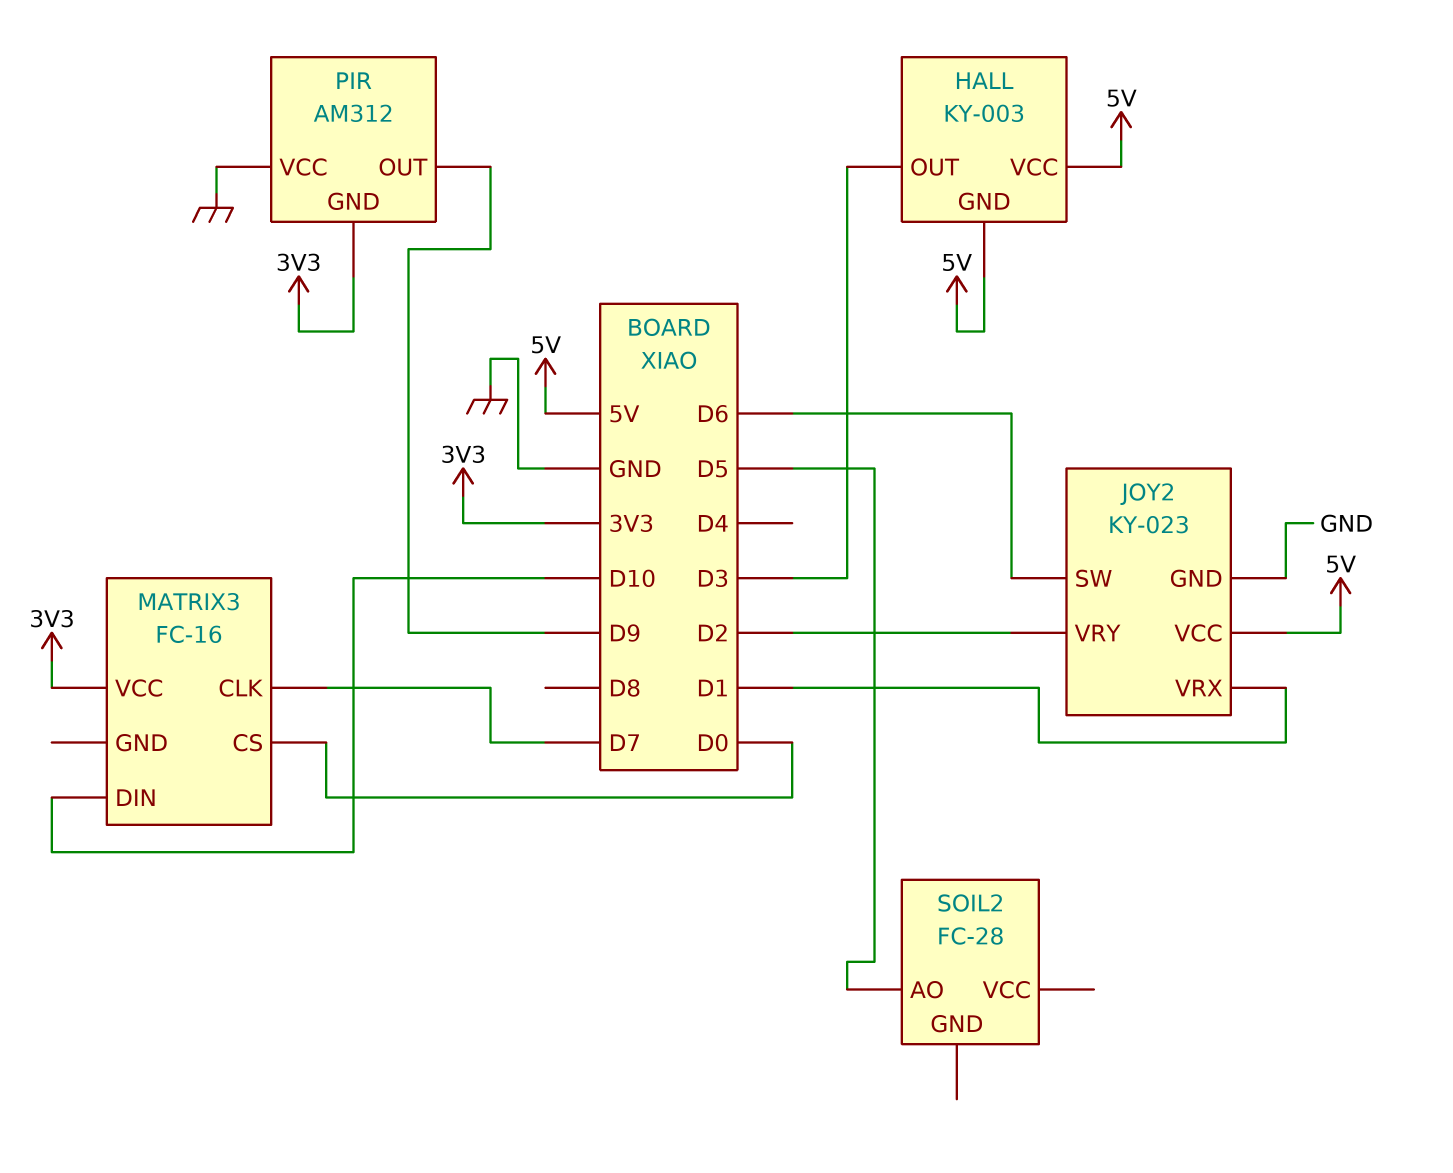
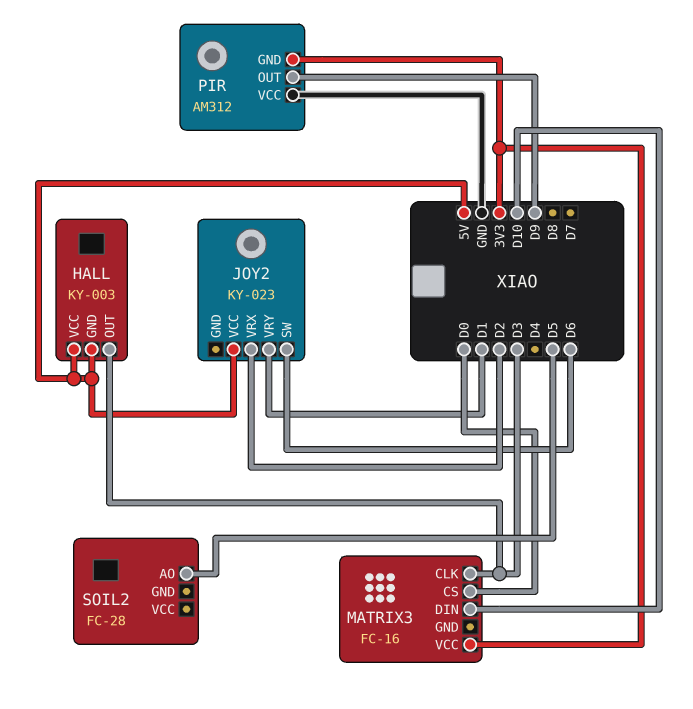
JOY2 pin GND: GND -> none
JOY2 pin VRX: D1 -> D2
JOY2 pin VRY: D2 -> D1
MATRIX3 pin CLK: D7 -> D3

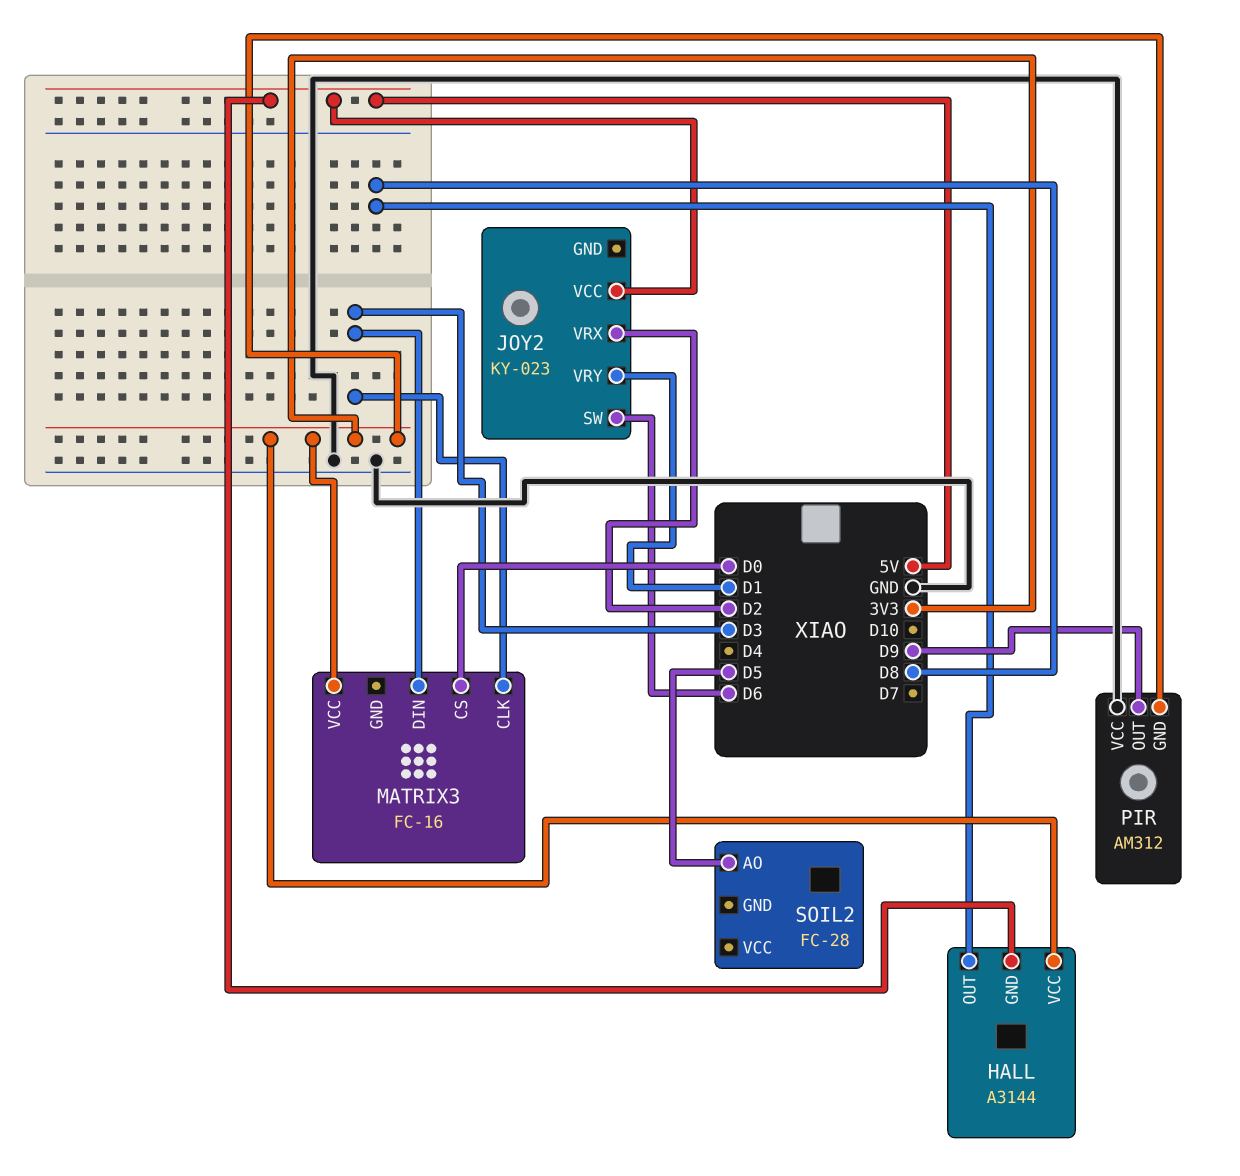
HALL: KY-003 -> A3144
HALL pin OUT: D3 -> D8
HALL pin VCC: 5V -> 3V3
MATRIX3 pin DIN: D10 -> D3

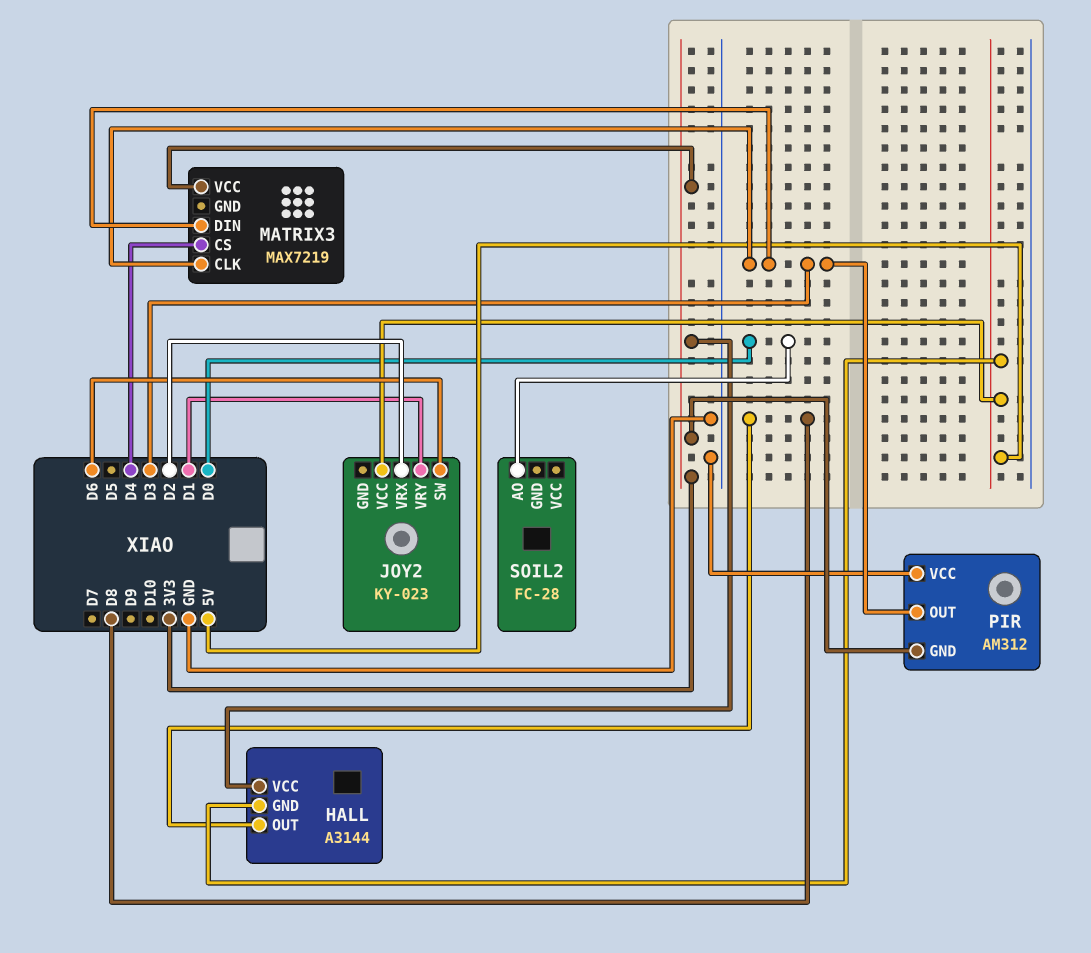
MATRIX3: FC-16 -> MAX7219
MATRIX3 pin CS: D0 -> D4
PIR pin OUT: D9 -> D3
SOIL2 pin AO: D5 -> D0

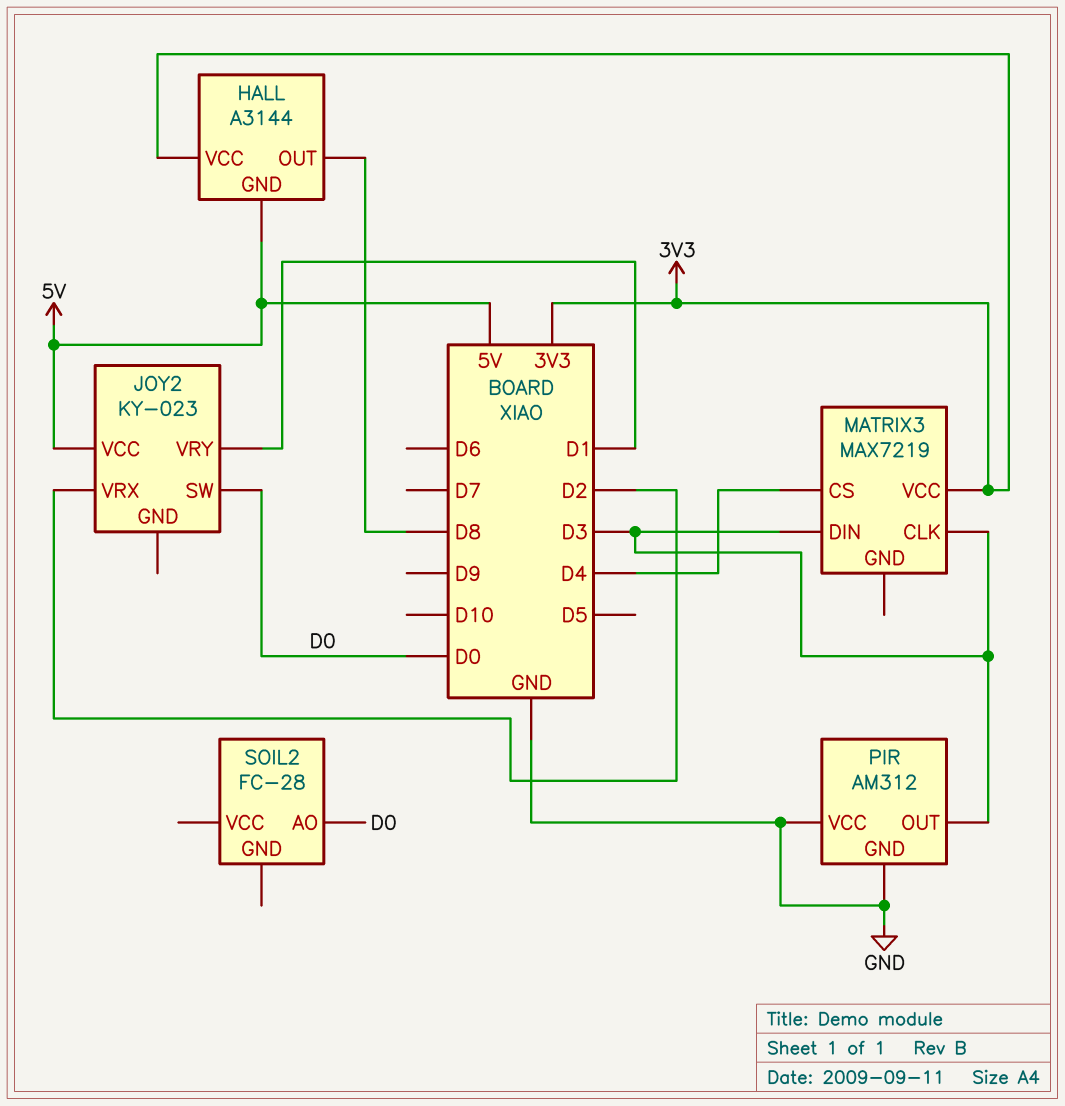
JOY2 pin SW: D6 -> D0
PIR pin GND: 3V3 -> GND

